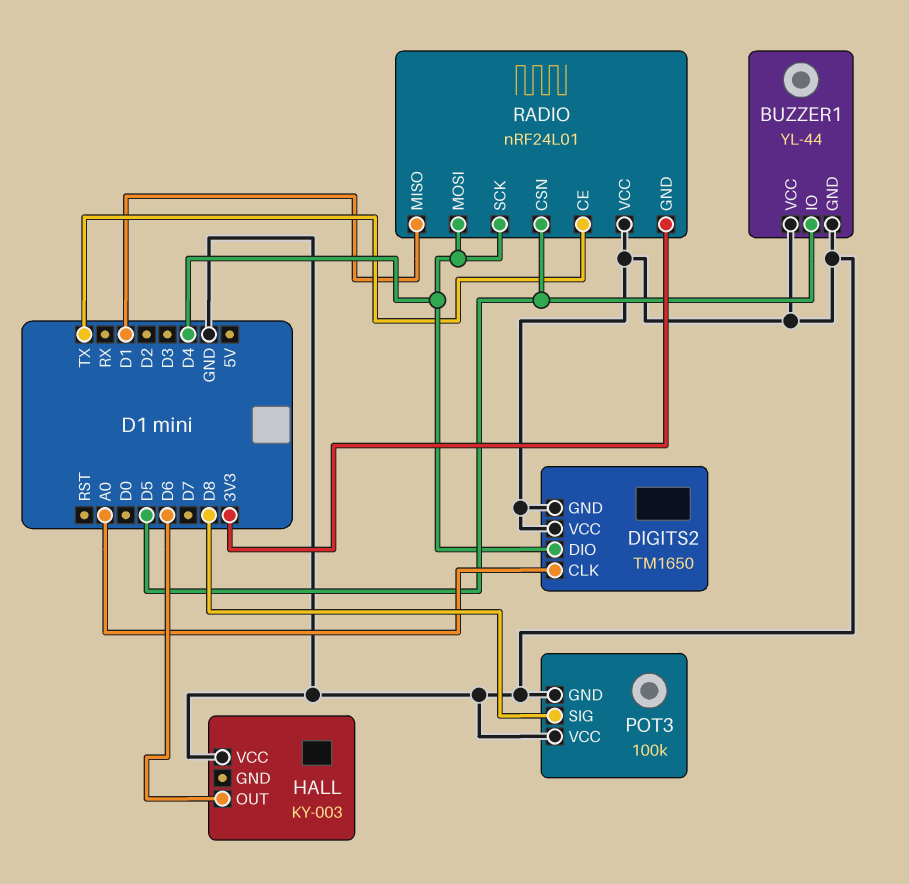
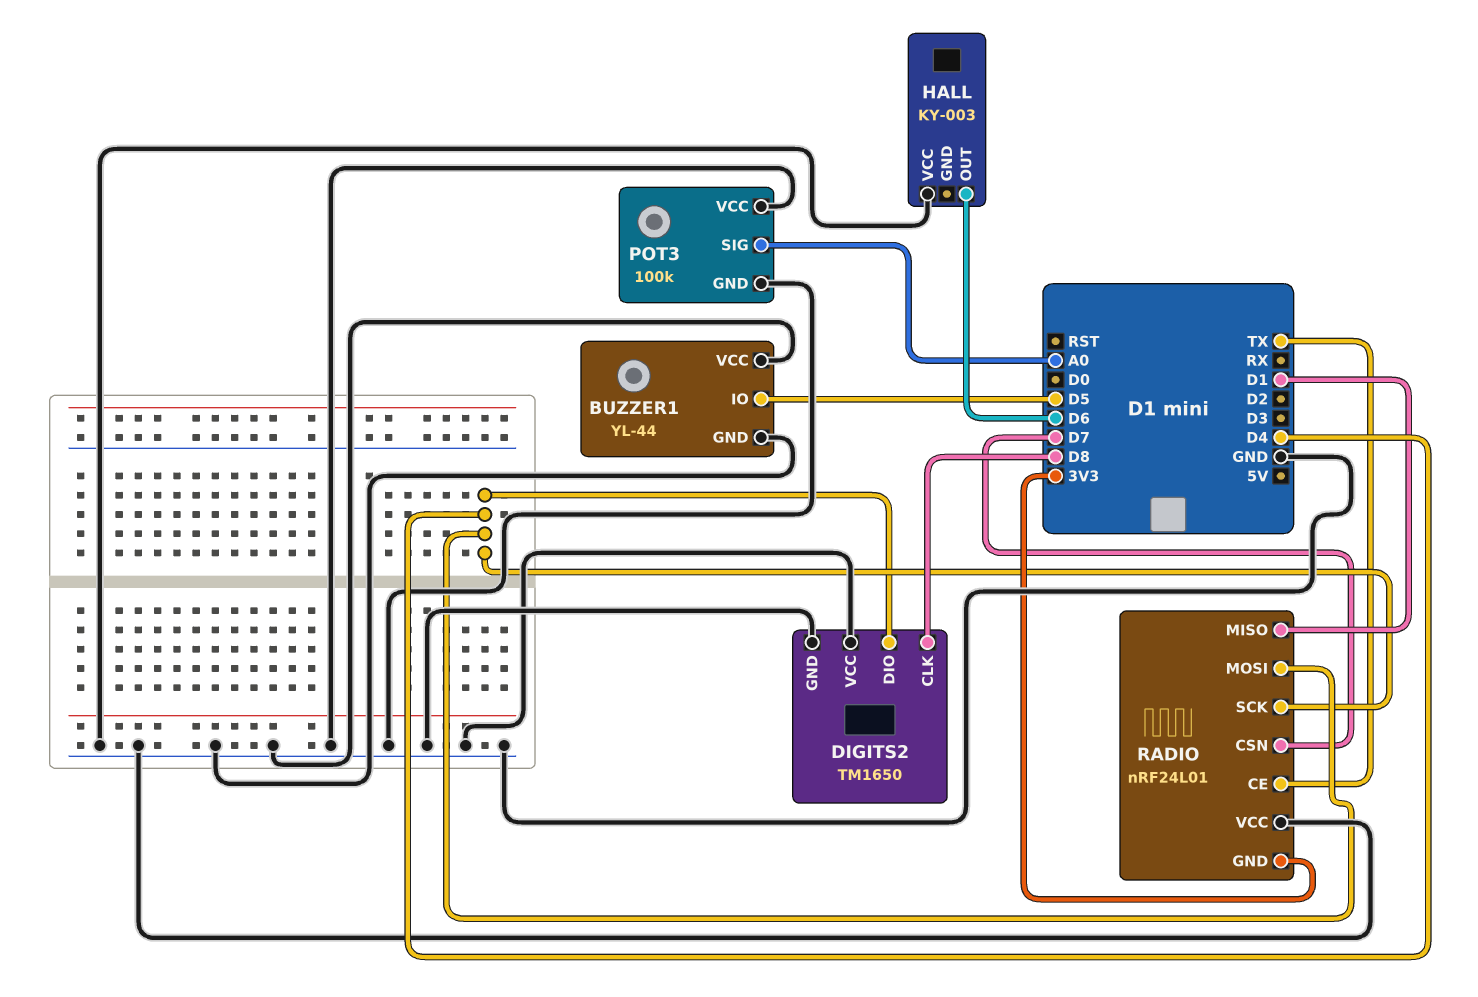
DIGITS2 pin CLK: A0 -> D8
POT3 pin SIG: D8 -> A0
RADIO pin CSN: D5 -> D7

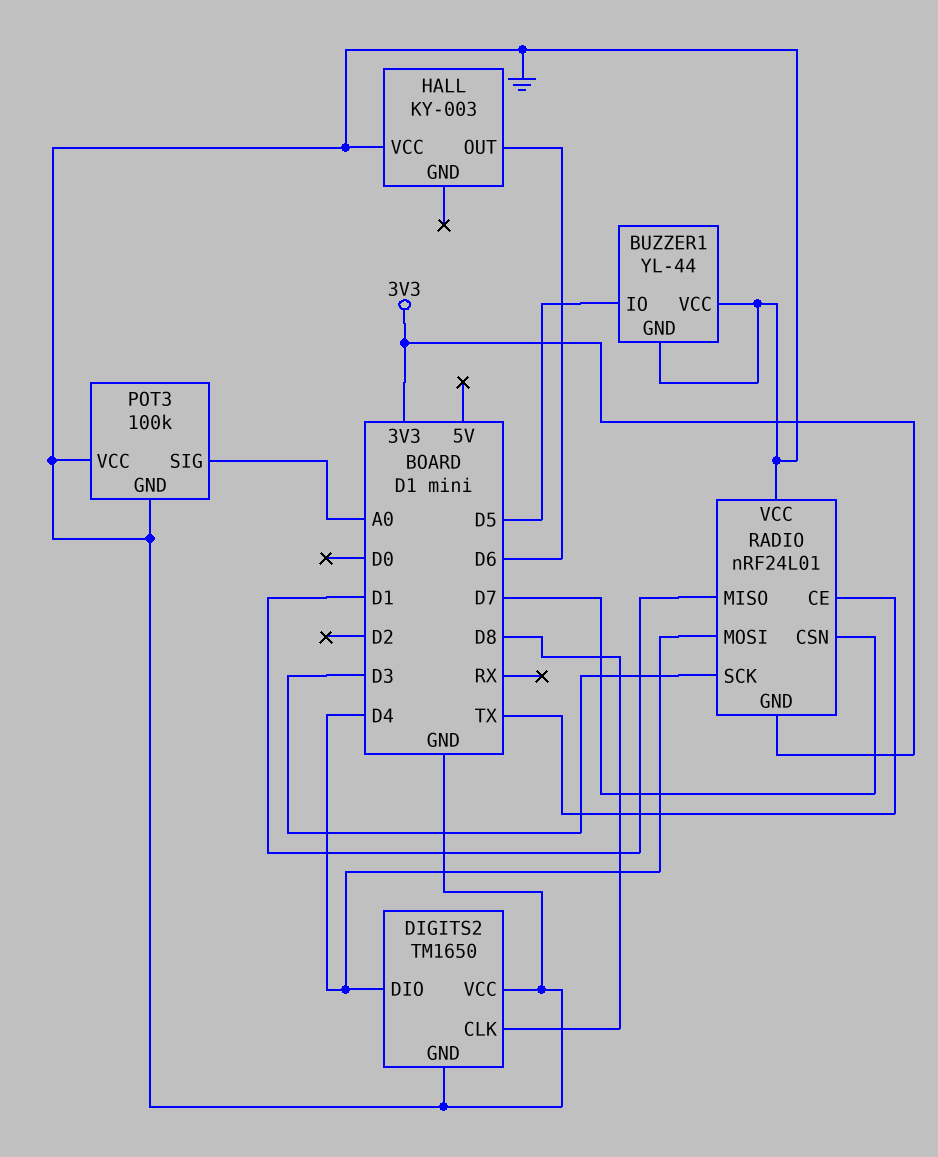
RADIO pin SCK: D4 -> D3

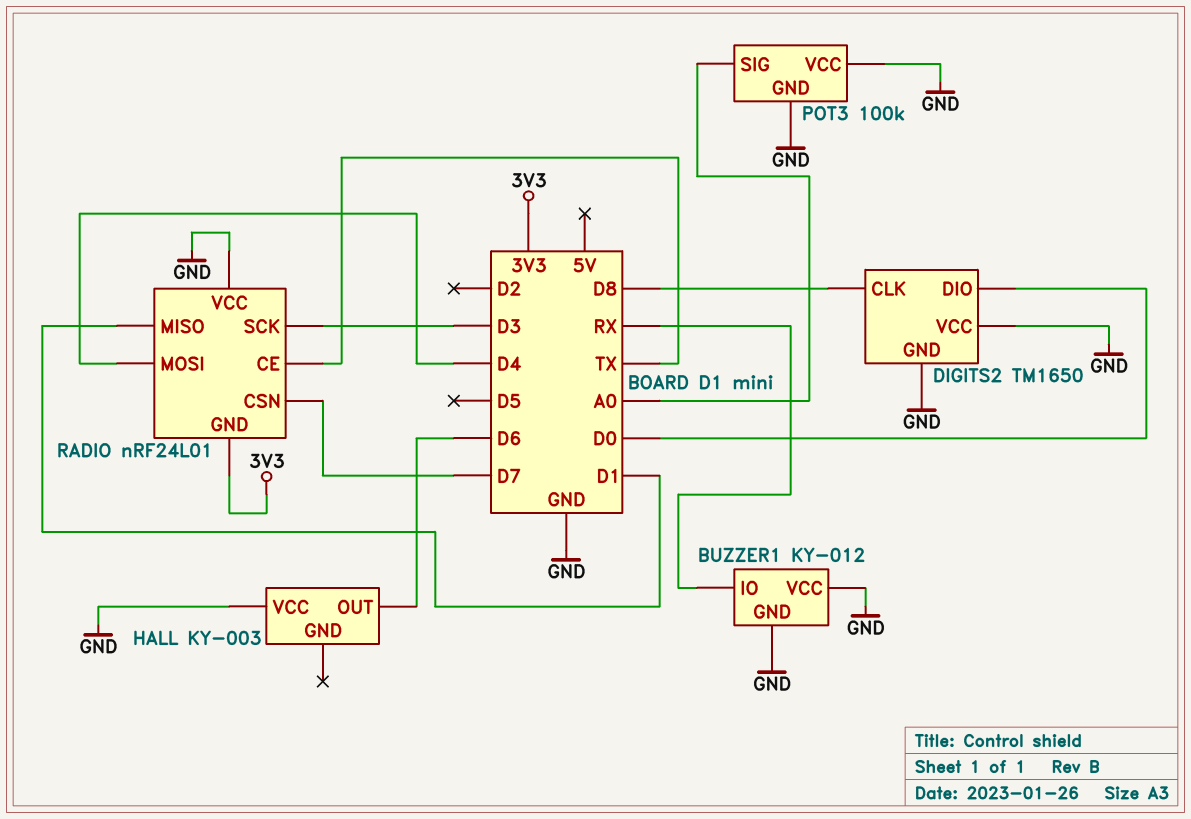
BUZZER1: YL-44 -> KY-012
BUZZER1 pin IO: D5 -> RX
DIGITS2 pin DIO: D4 -> D0

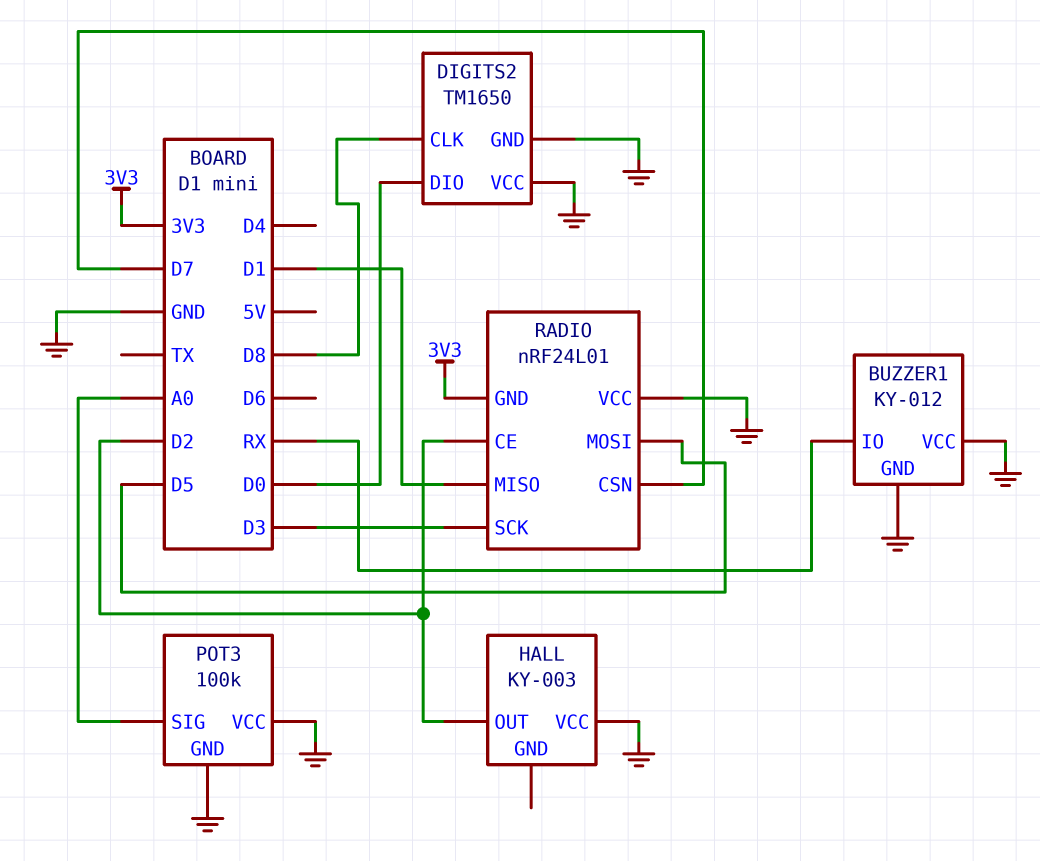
HALL pin OUT: D6 -> D2
RADIO pin CE: TX -> D2
RADIO pin MOSI: D4 -> D5

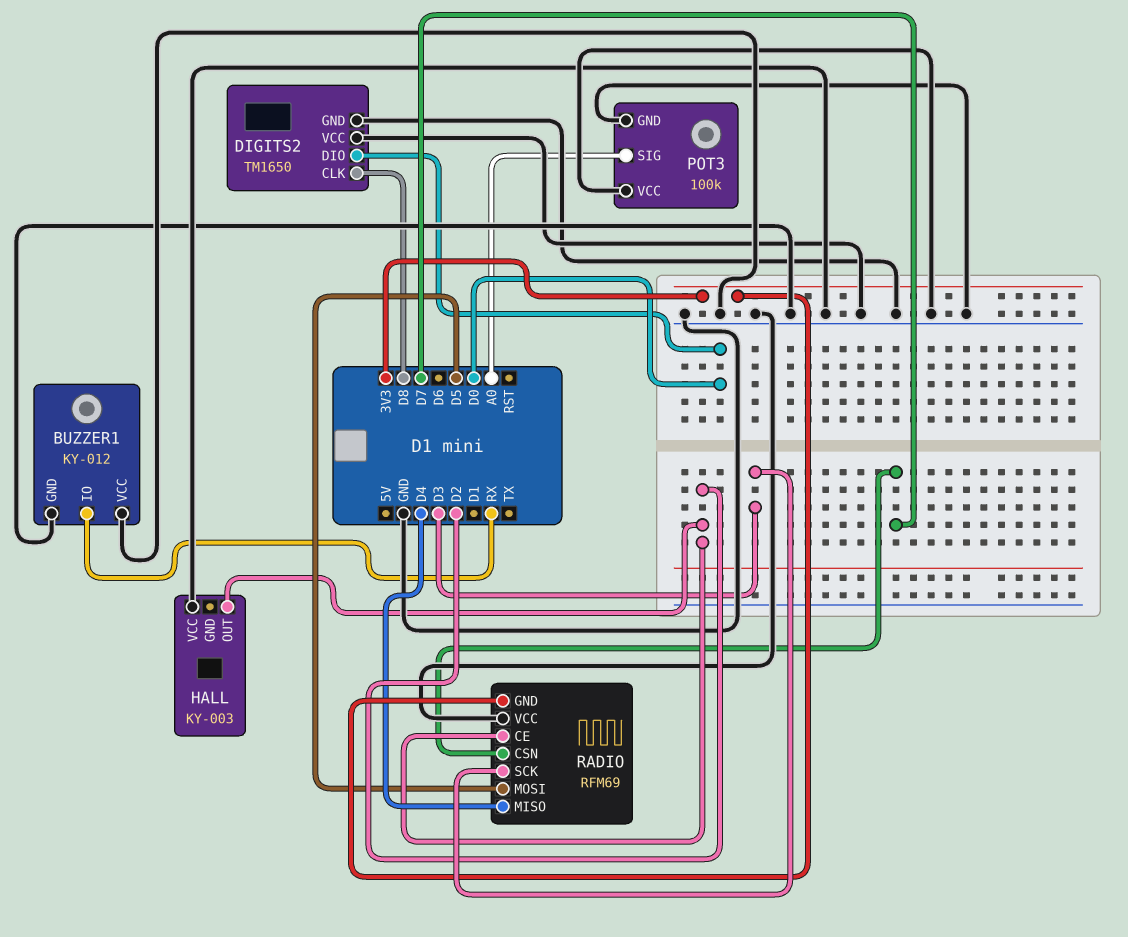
RADIO: nRF24L01 -> RFM69
RADIO pin MISO: D1 -> D4

